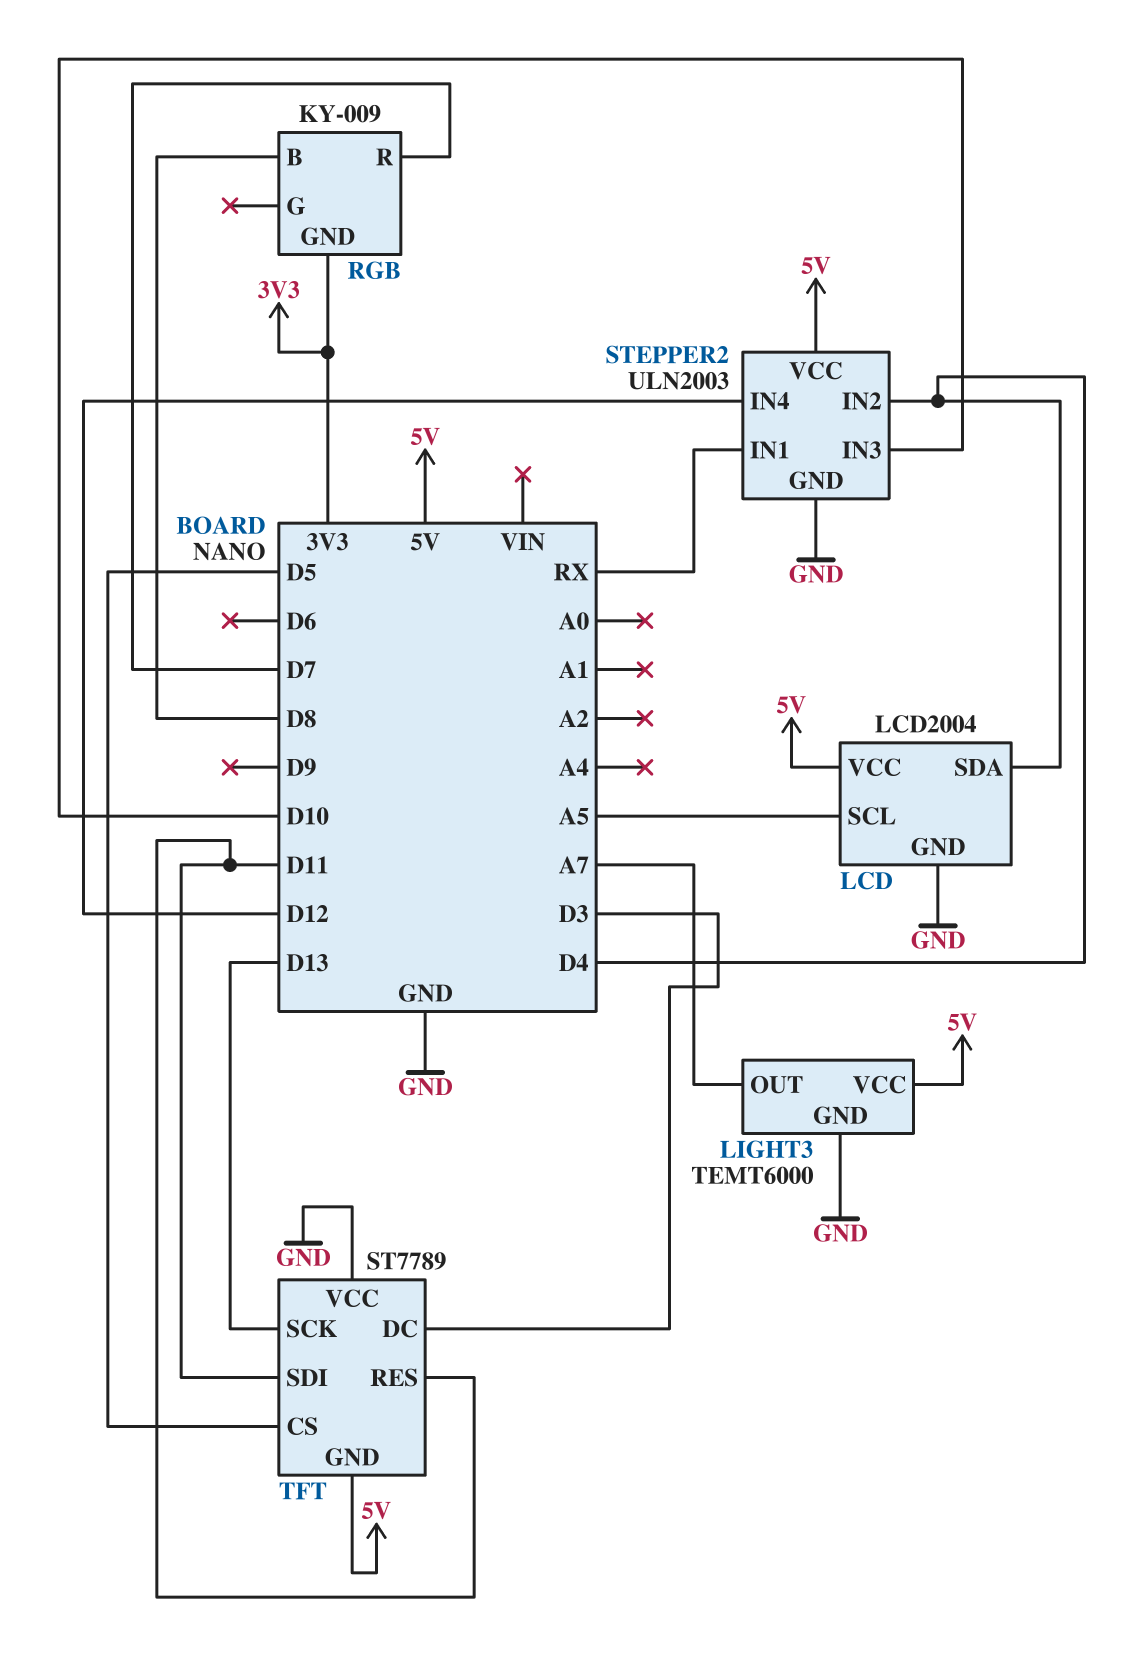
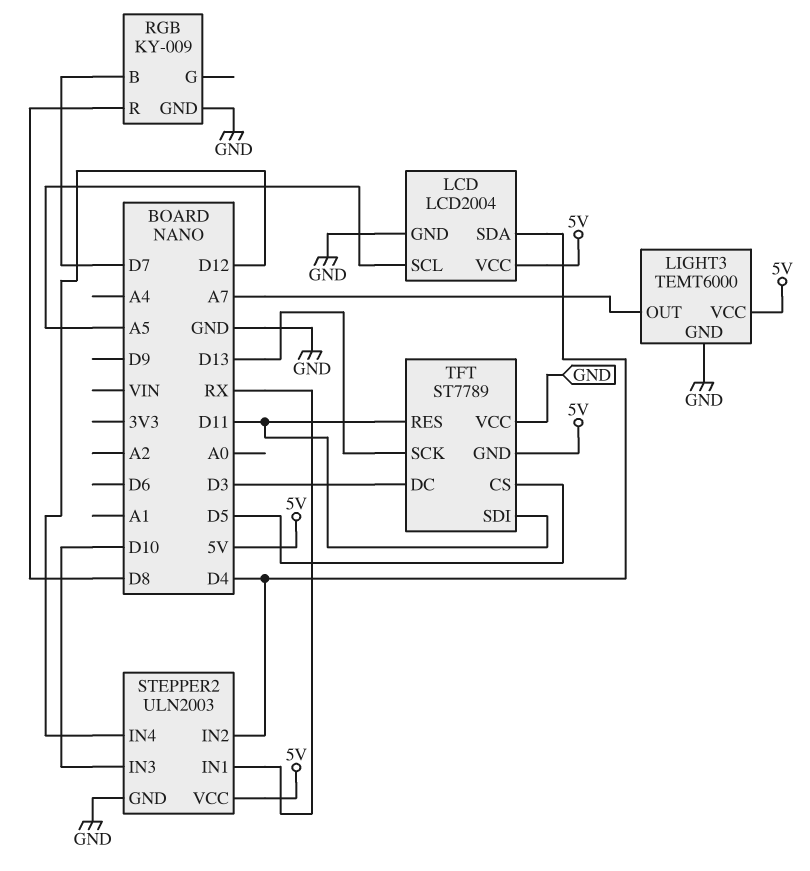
RGB pin B: D8 -> D7
RGB pin GND: 3V3 -> GND
RGB pin R: D7 -> D8

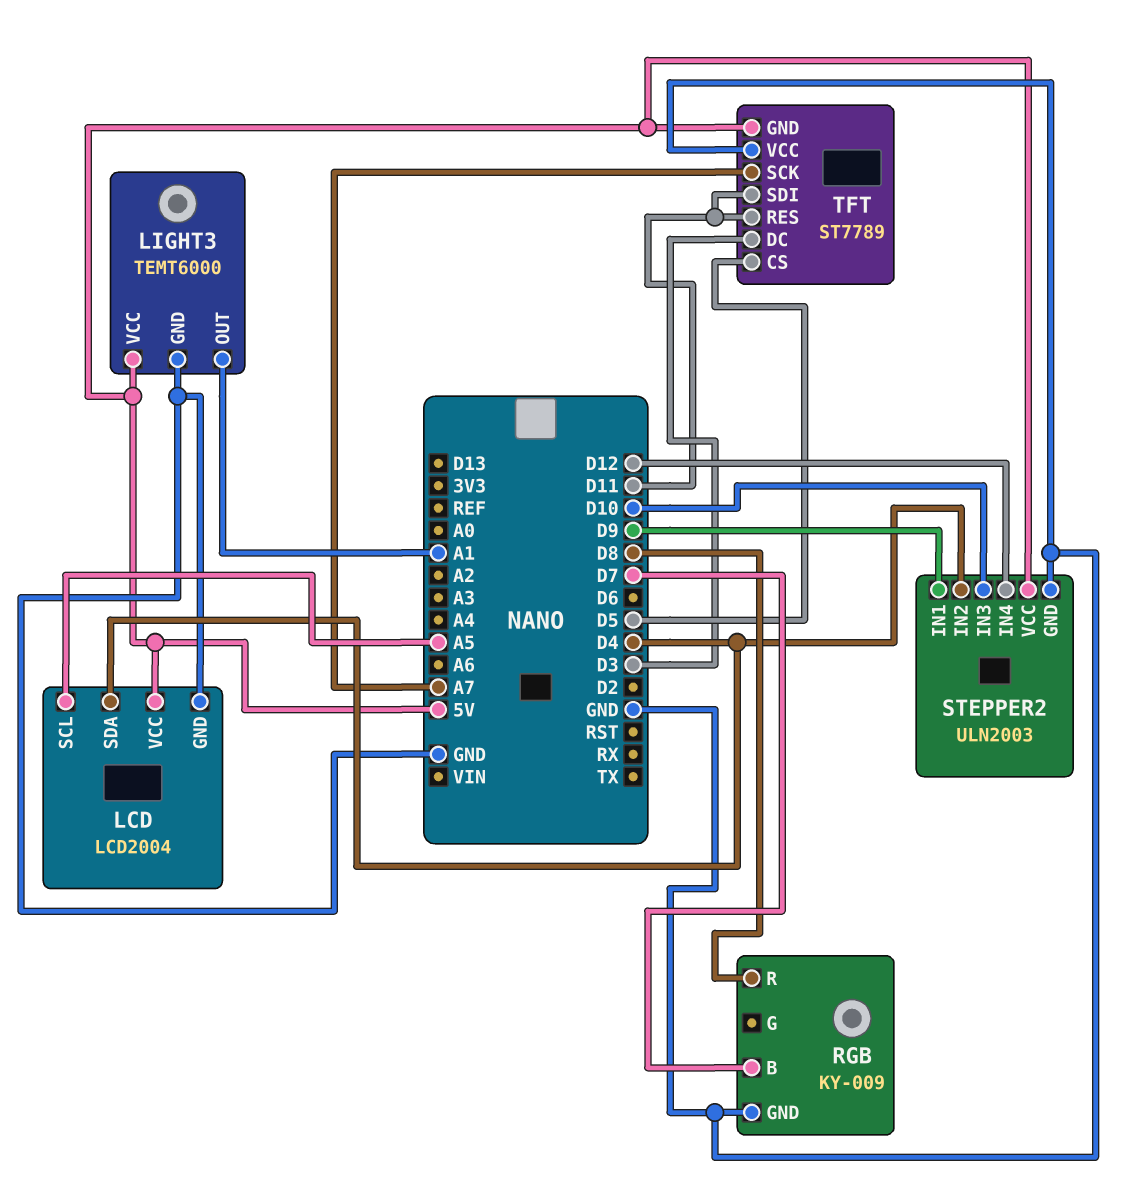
LIGHT3 pin OUT: A7 -> A1
STEPPER2 pin IN1: RX -> D9
TFT pin SCK: D13 -> A7

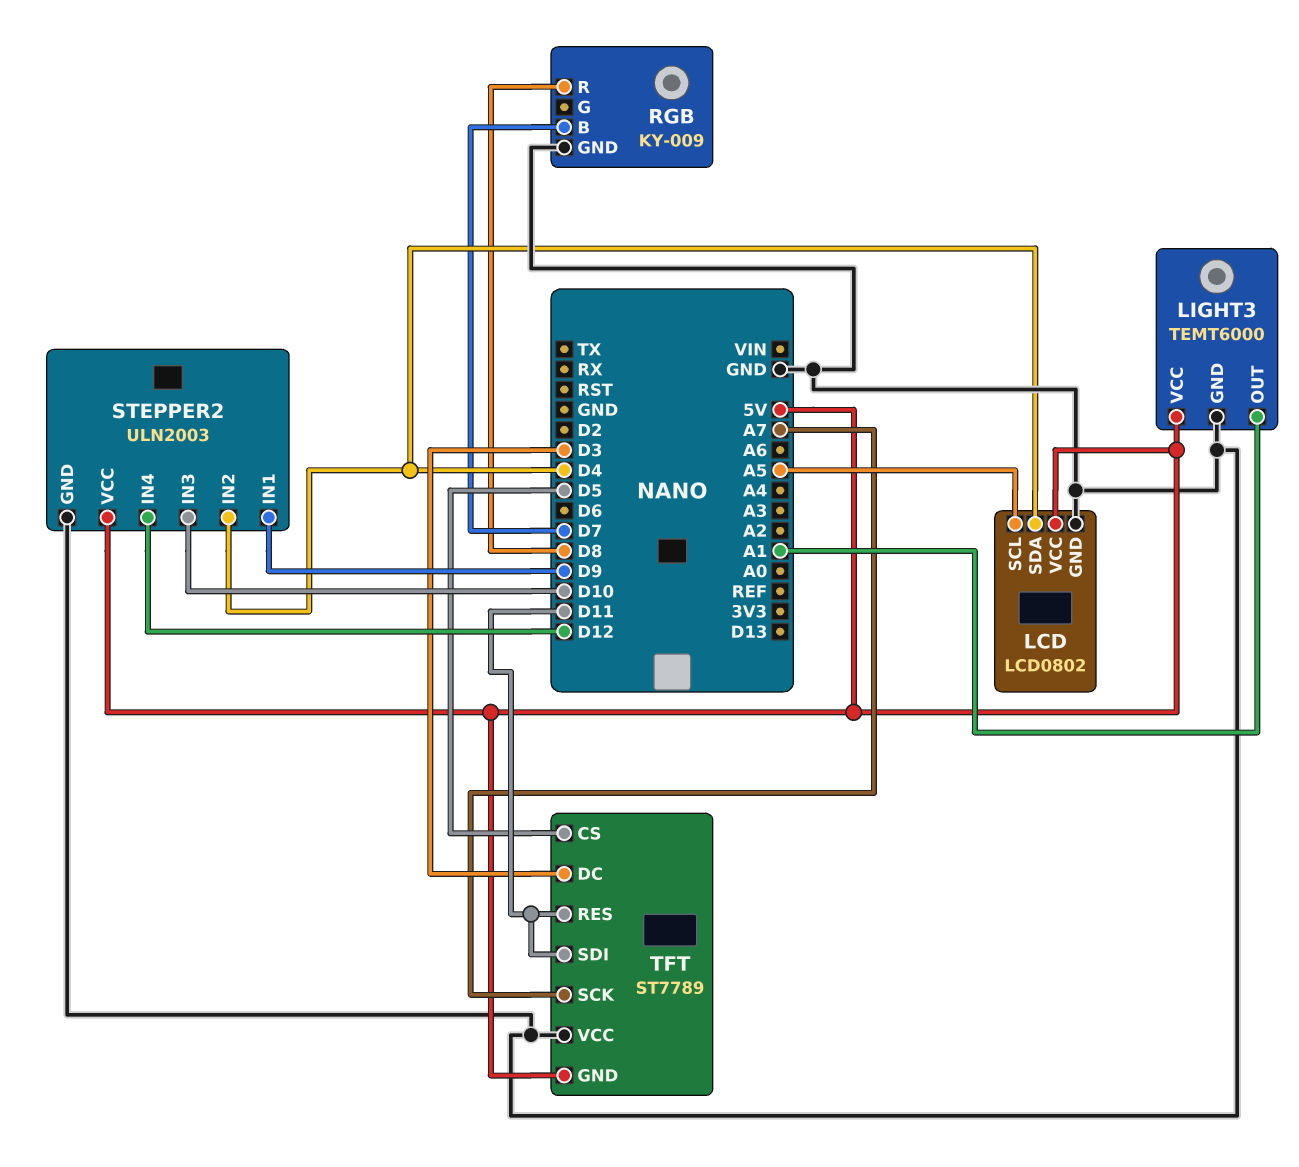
LCD: LCD2004 -> LCD0802

